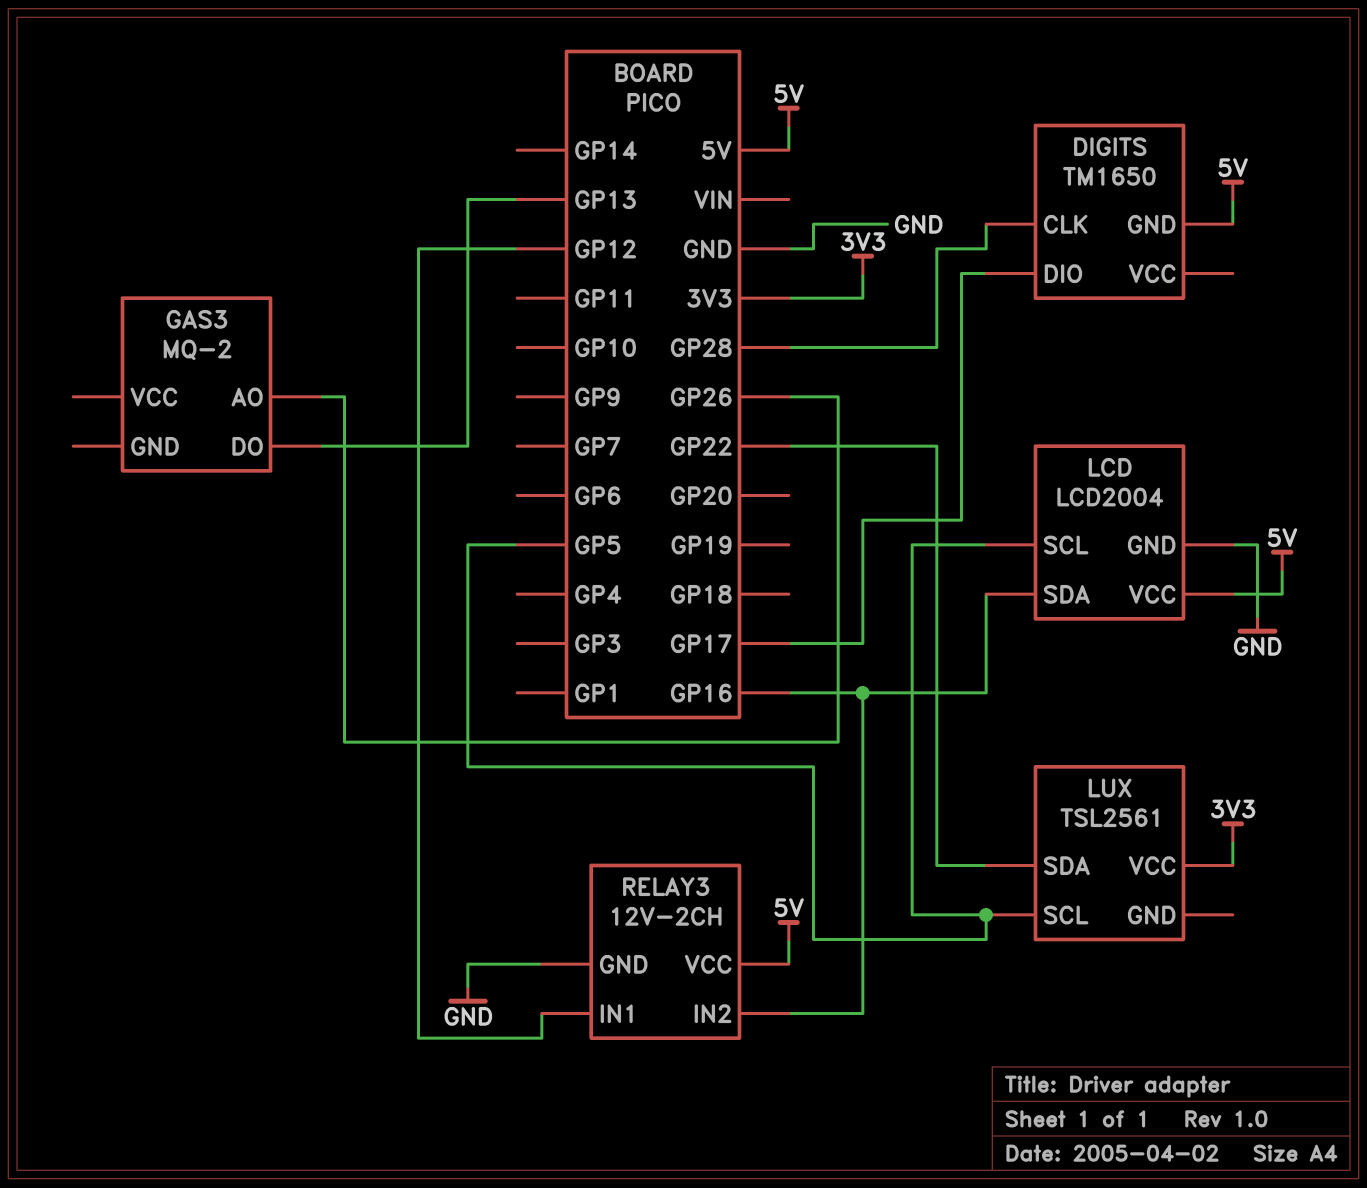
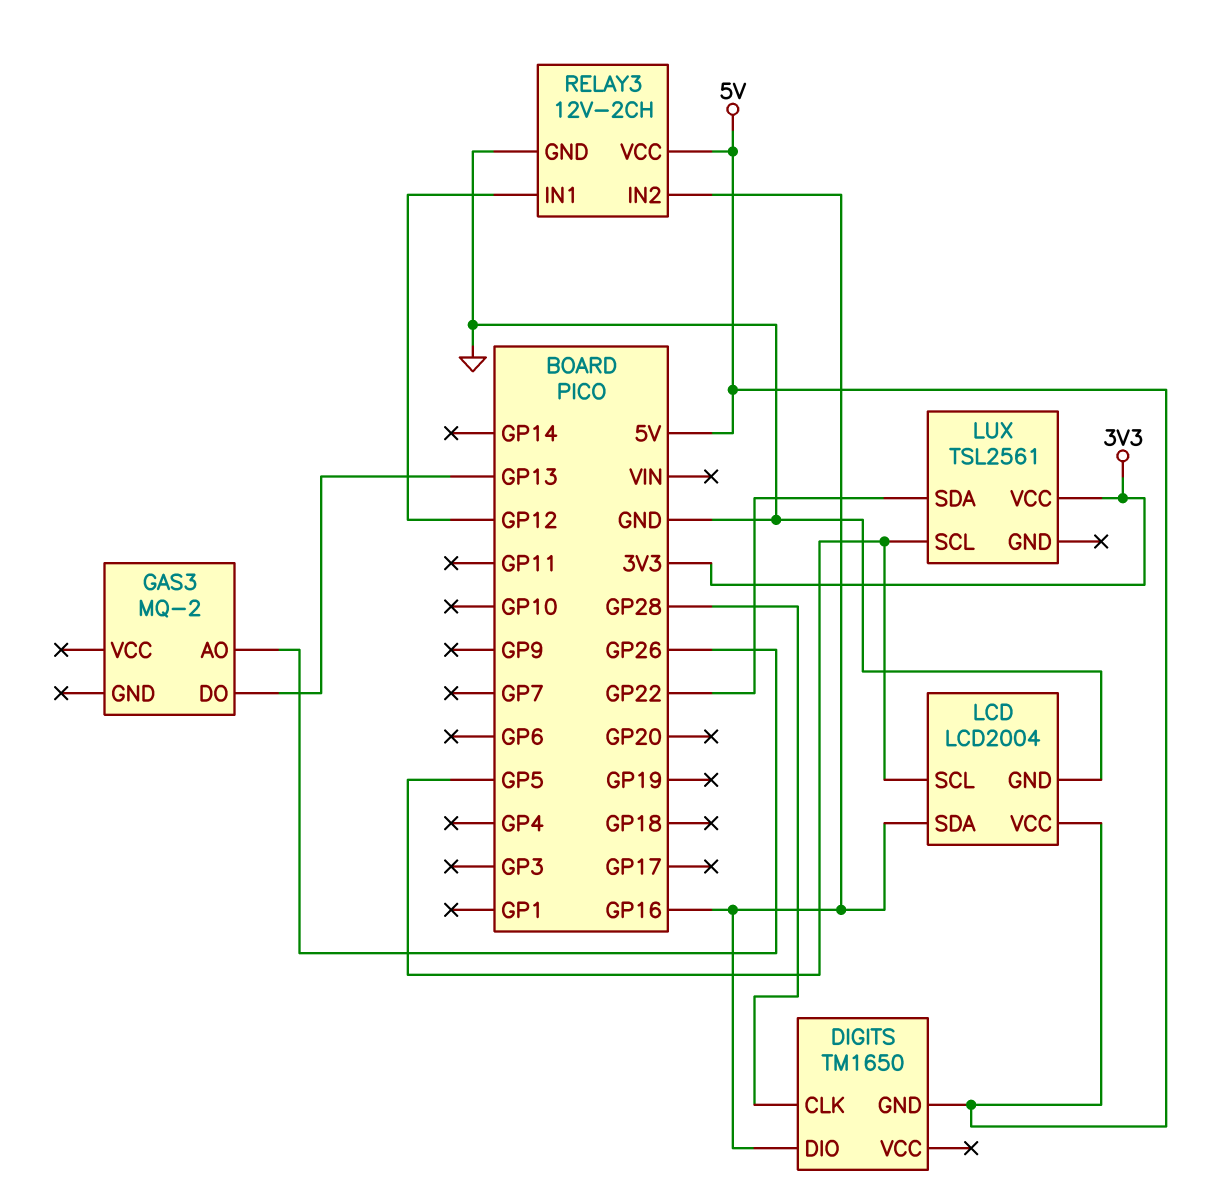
DIGITS pin DIO: GP17 -> GP16

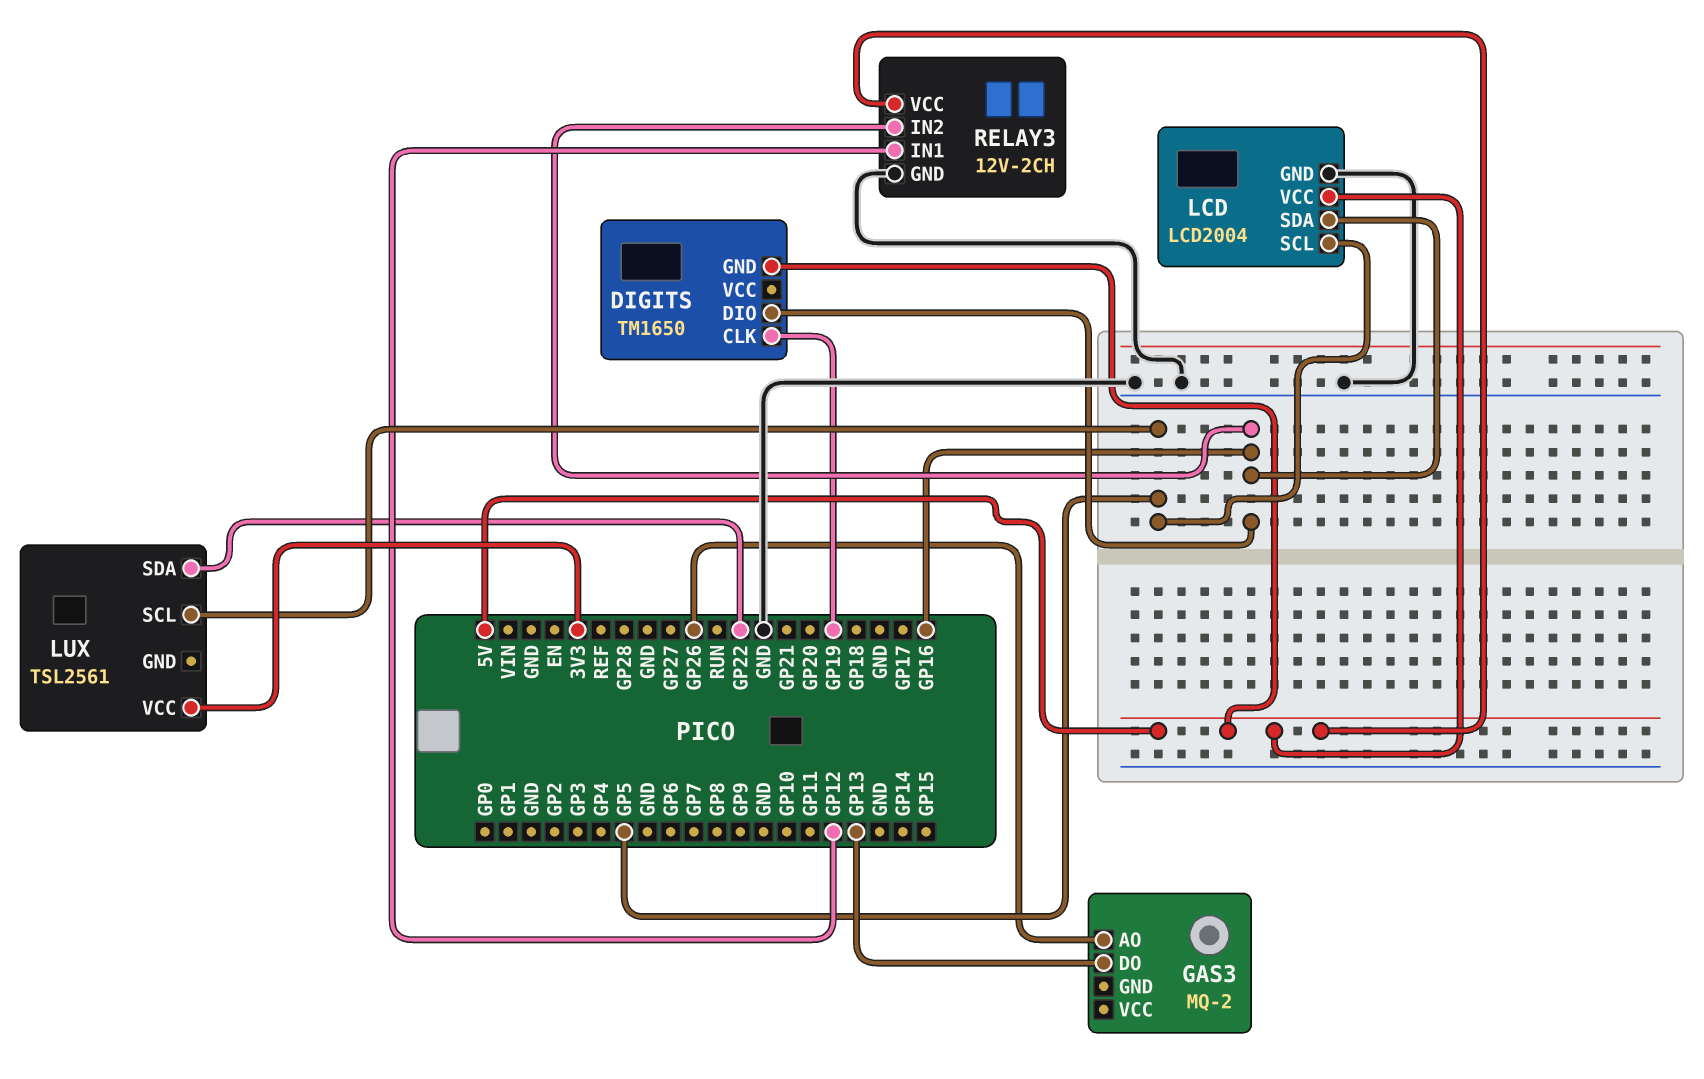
DIGITS pin CLK: GP28 -> GP19

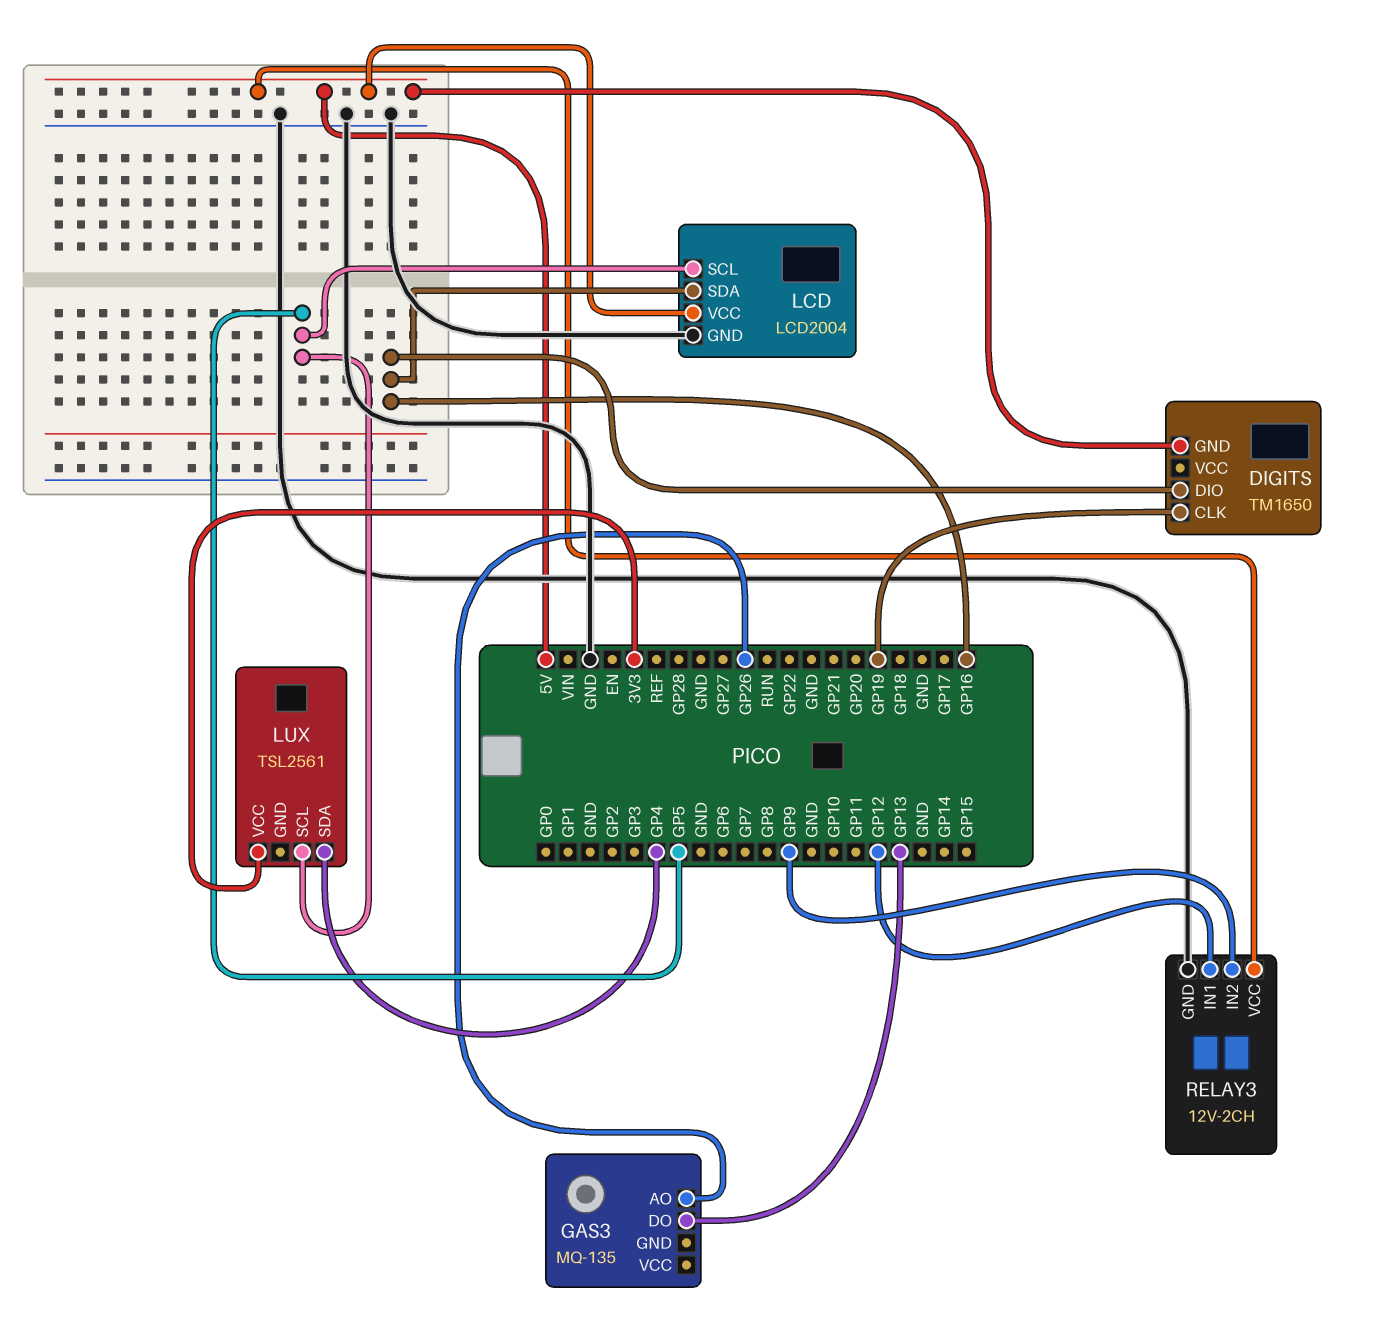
GAS3: MQ-2 -> MQ-135
LUX pin SDA: GP22 -> GP4
RELAY3 pin IN2: GP16 -> GP9

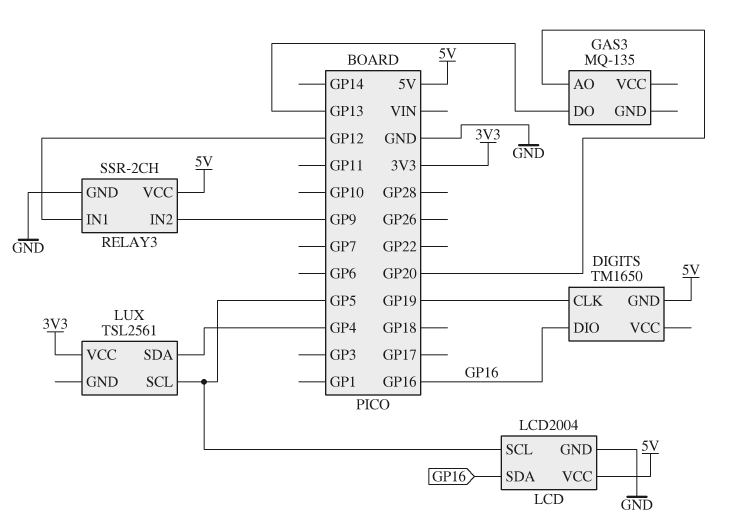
GAS3 pin AO: GP26 -> GP20
RELAY3: 12V-2CH -> SSR-2CH

